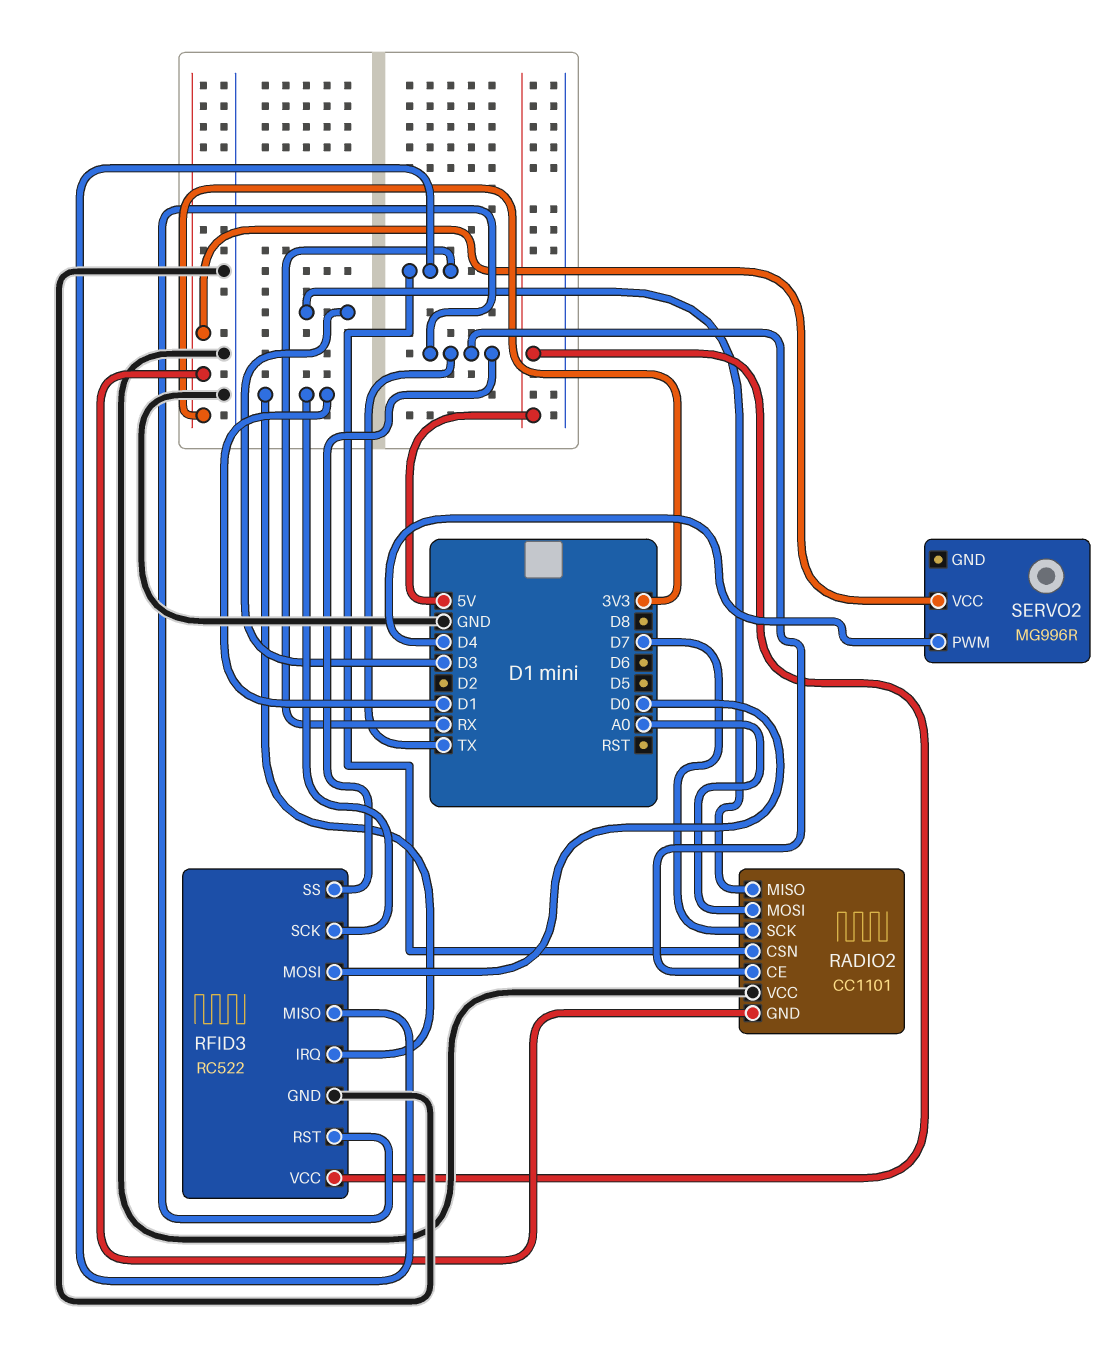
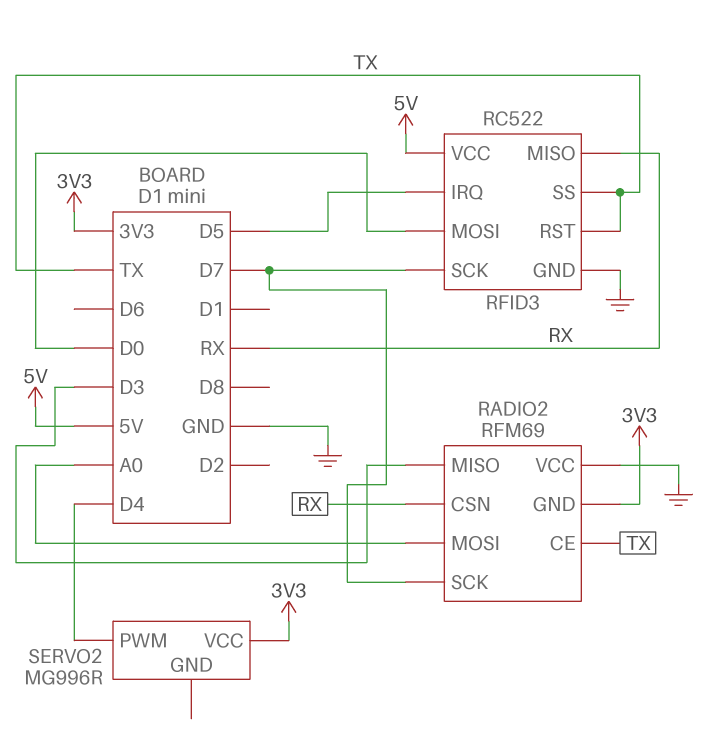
RADIO2: CC1101 -> RFM69
RFID3 pin IRQ: D1 -> D5
RFID3 pin SCK: D1 -> D7

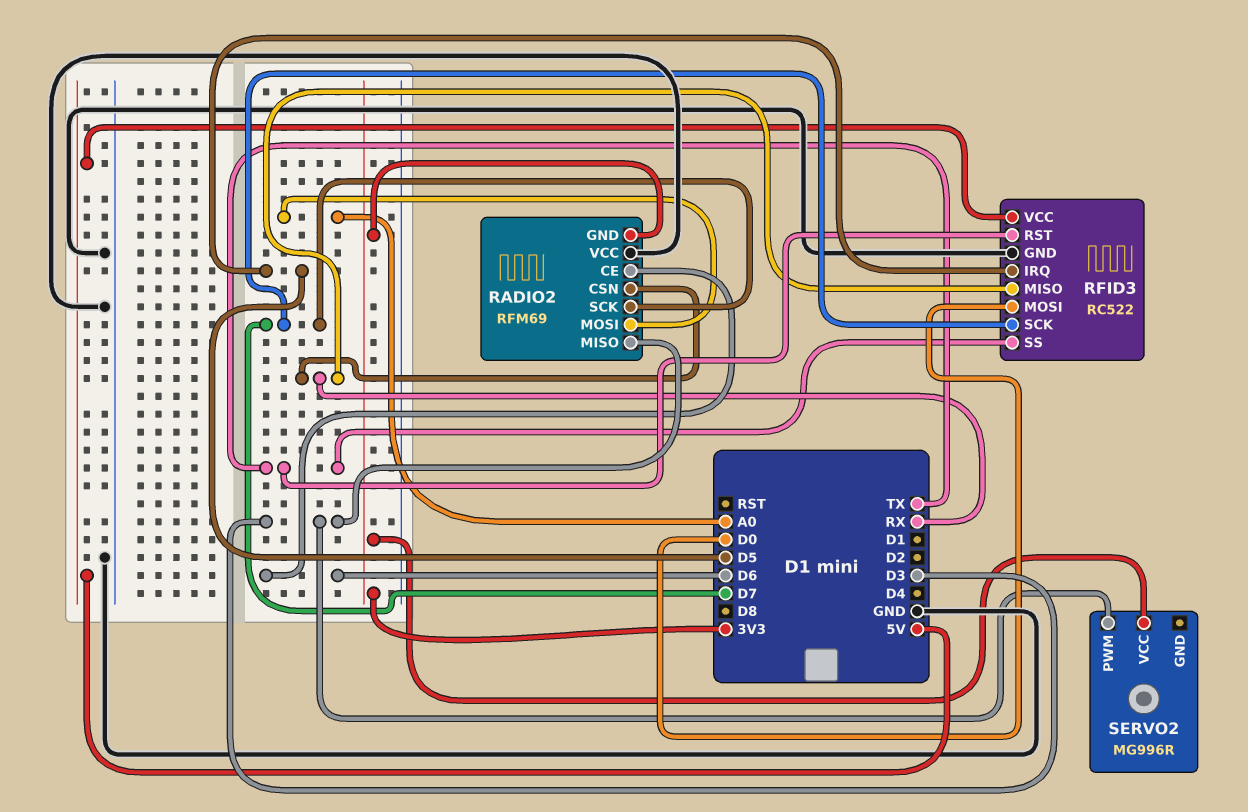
RADIO2 pin CE: TX -> D6
SERVO2 pin PWM: D4 -> D3

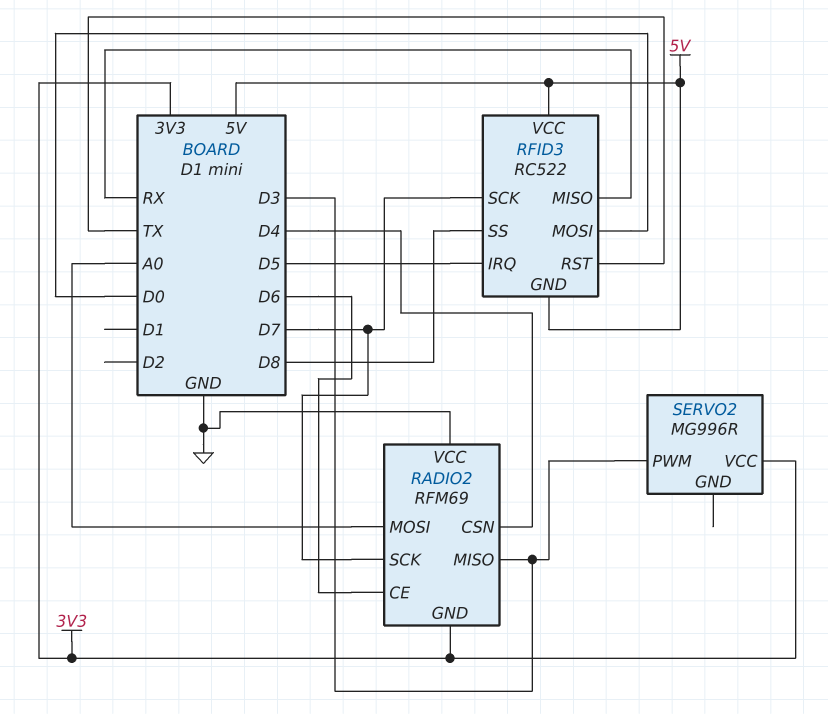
RADIO2 pin CSN: RX -> D4
RFID3 pin GND: GND -> 5V
RFID3 pin SS: TX -> D8

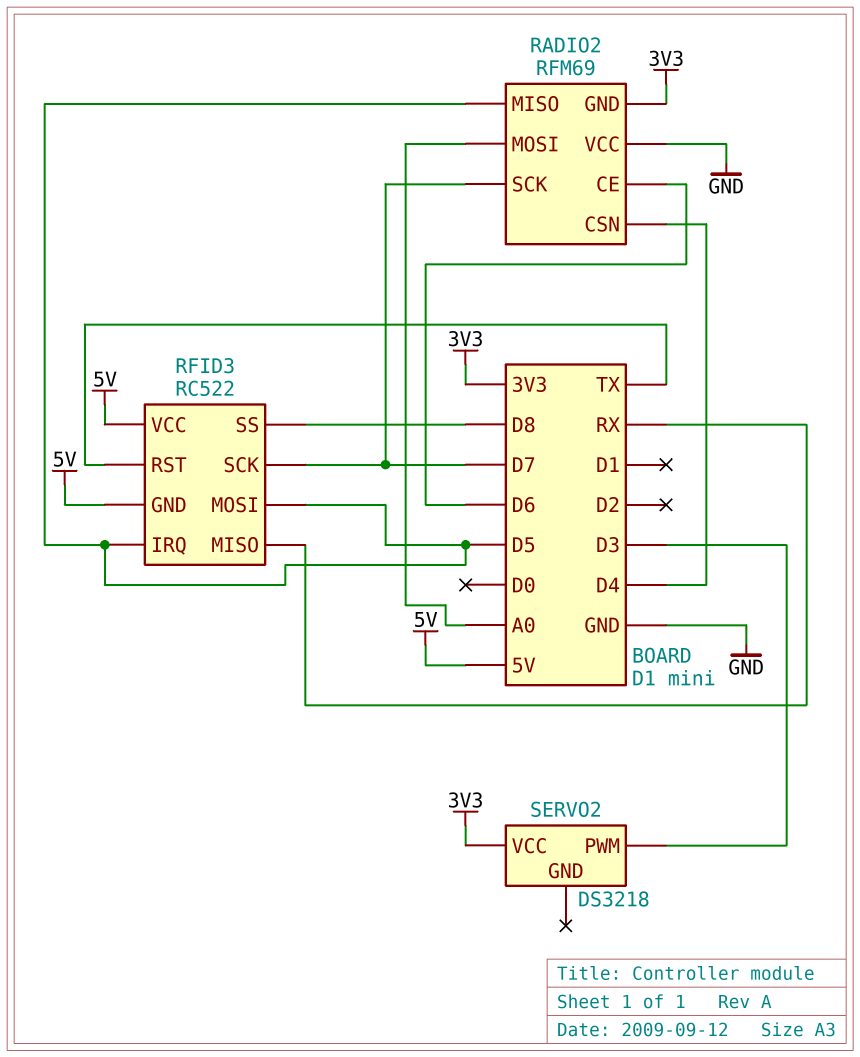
RADIO2 pin MISO: D3 -> D5
RFID3 pin MOSI: D0 -> D5
SERVO2: MG996R -> DS3218

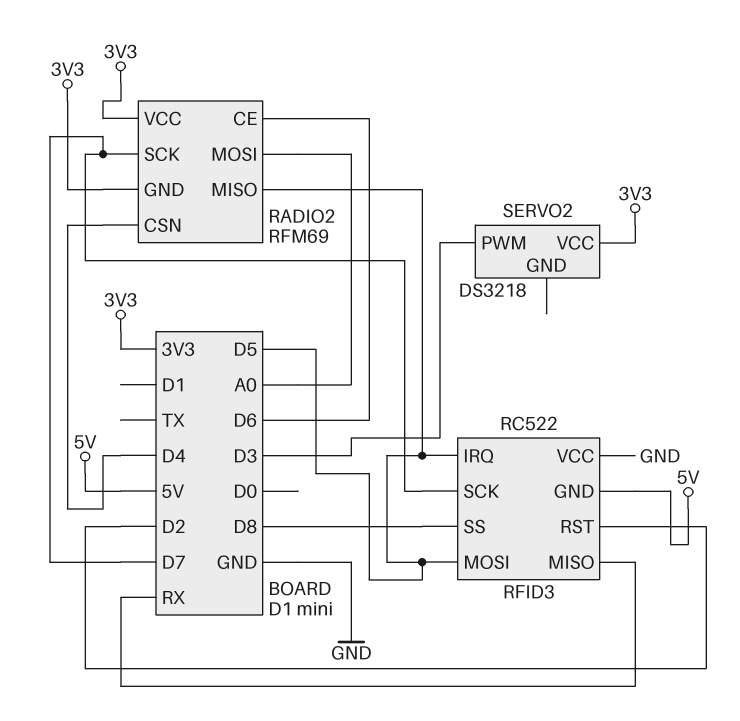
RADIO2 pin VCC: GND -> 3V3
RFID3 pin RST: TX -> D2
RFID3 pin VCC: 5V -> GND

